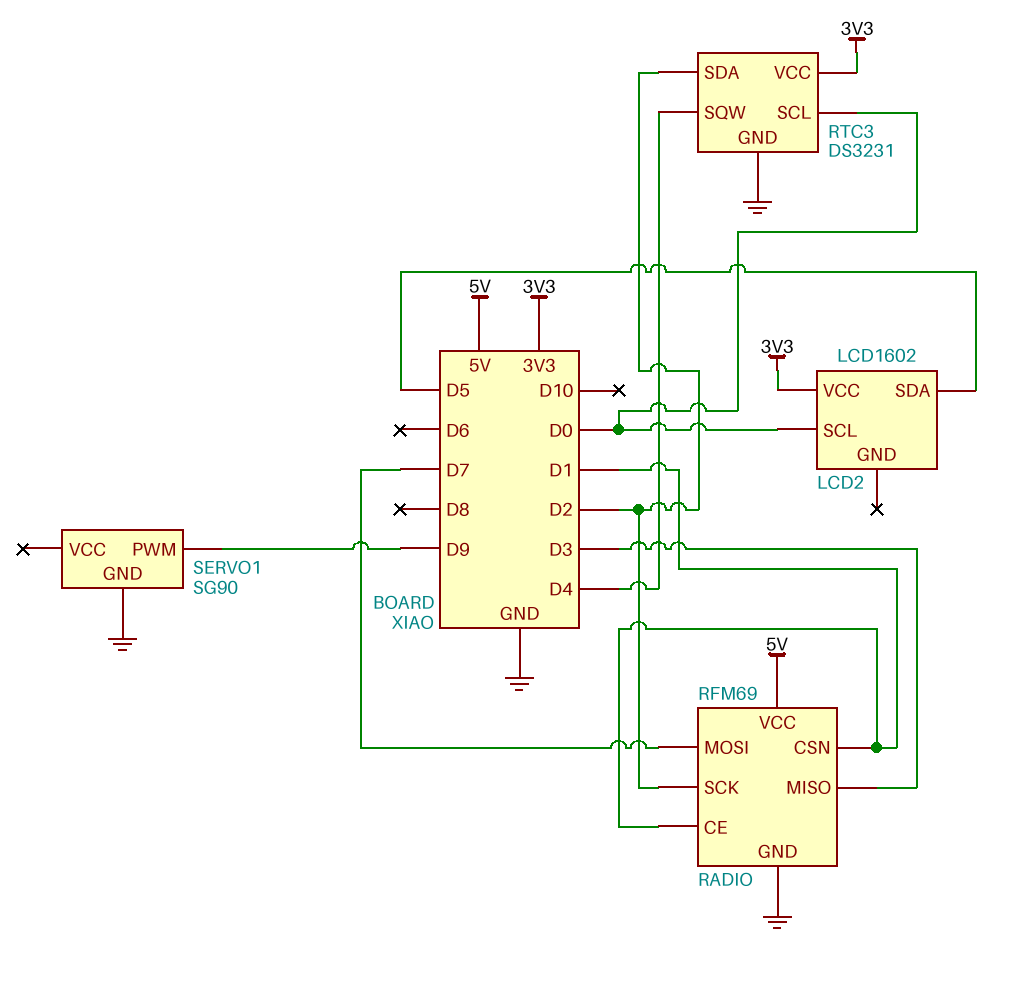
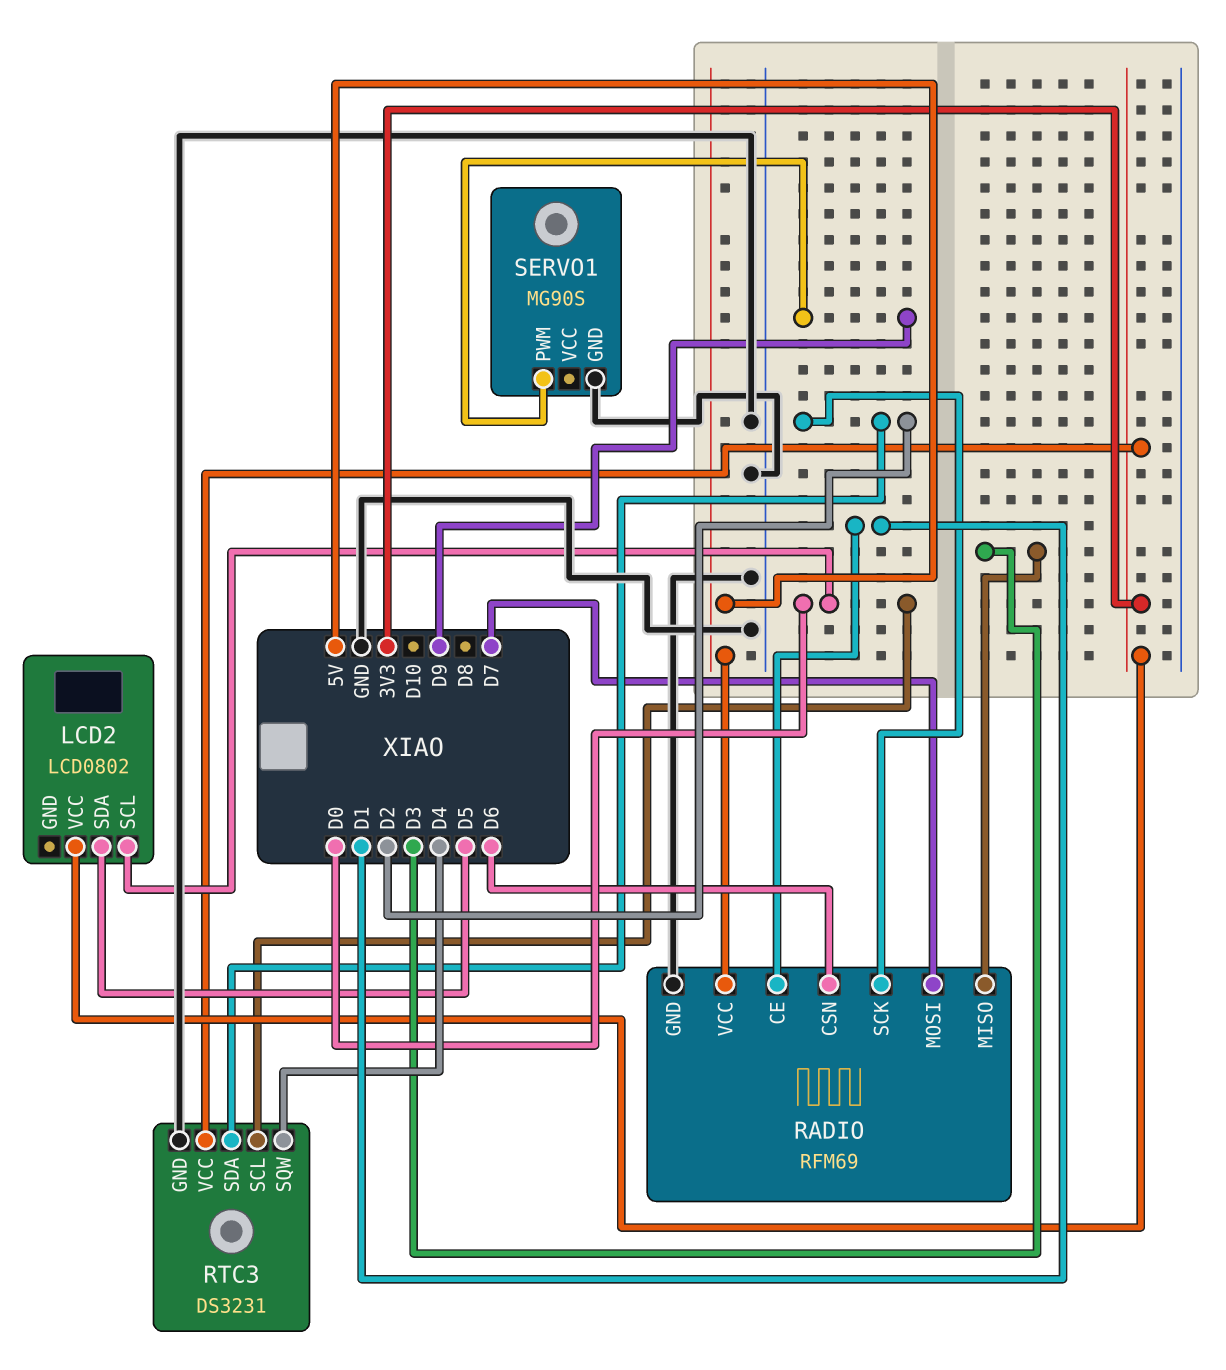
LCD2: LCD1602 -> LCD0802
RADIO pin CSN: D1 -> D6
SERVO1: SG90 -> MG90S

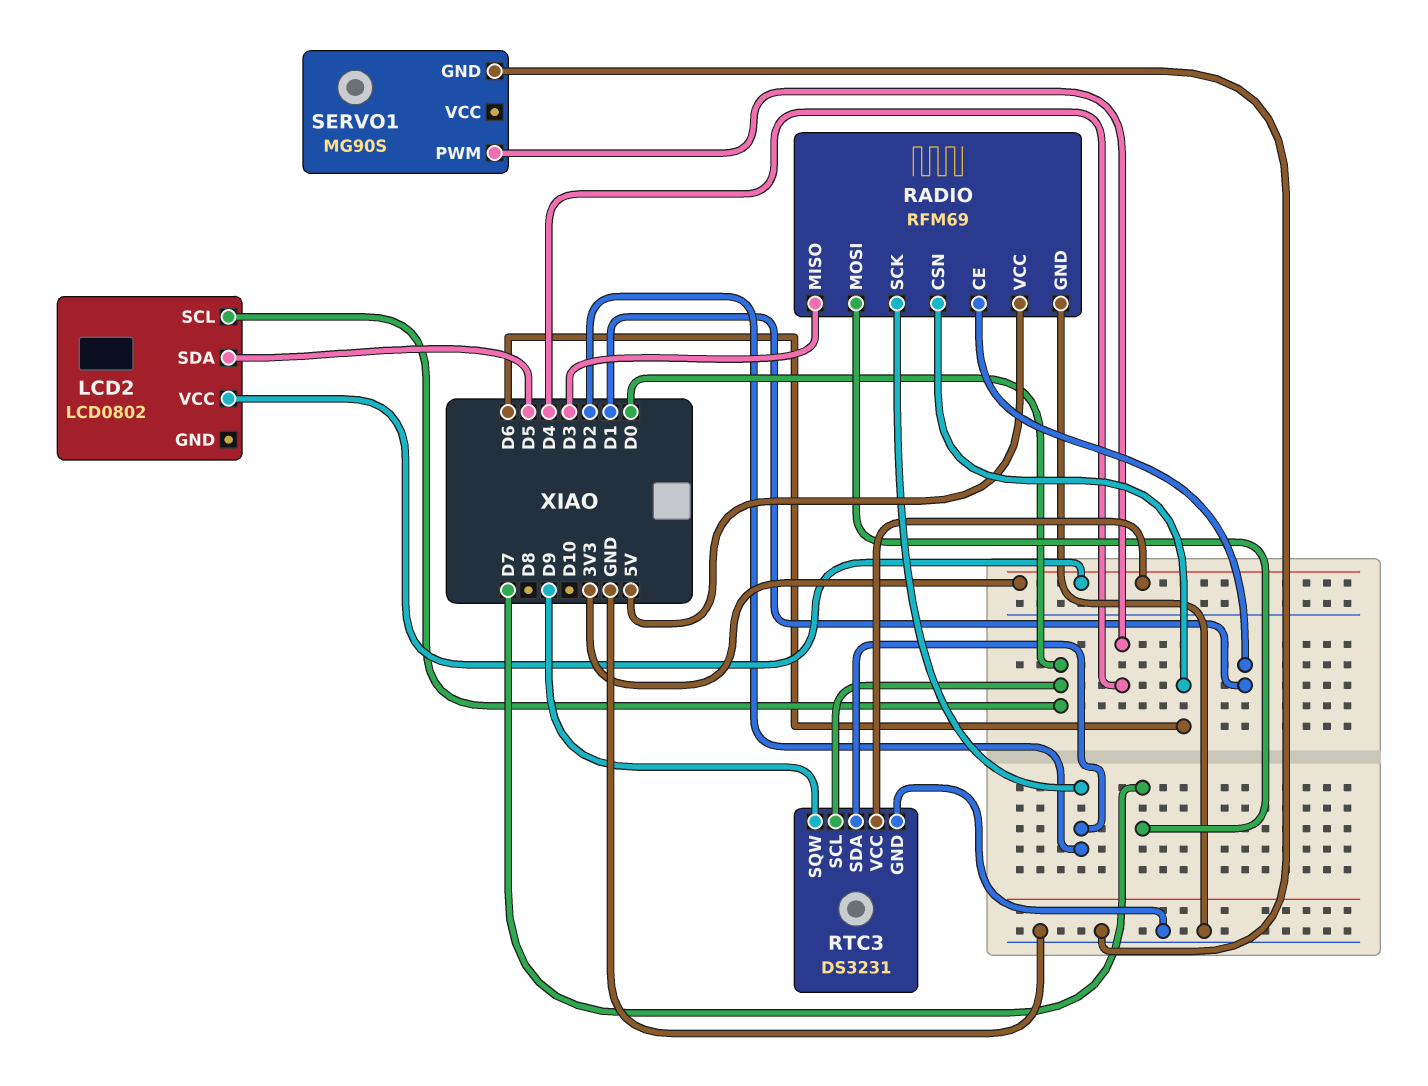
RTC3 pin SQW: D4 -> D9
SERVO1 pin PWM: D9 -> D4

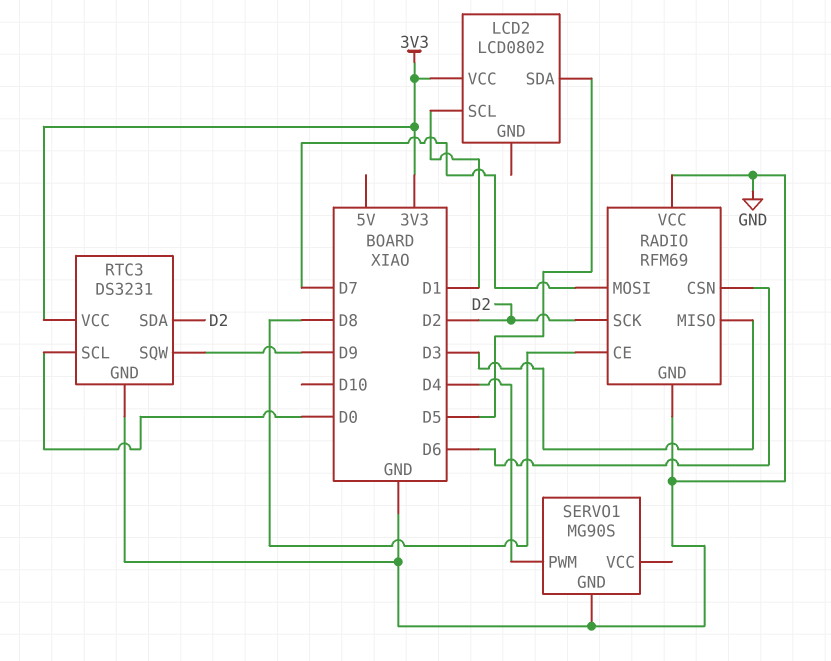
LCD2 pin SCL: D0 -> D1
RADIO pin CE: D1 -> D8
RADIO pin VCC: 5V -> GND

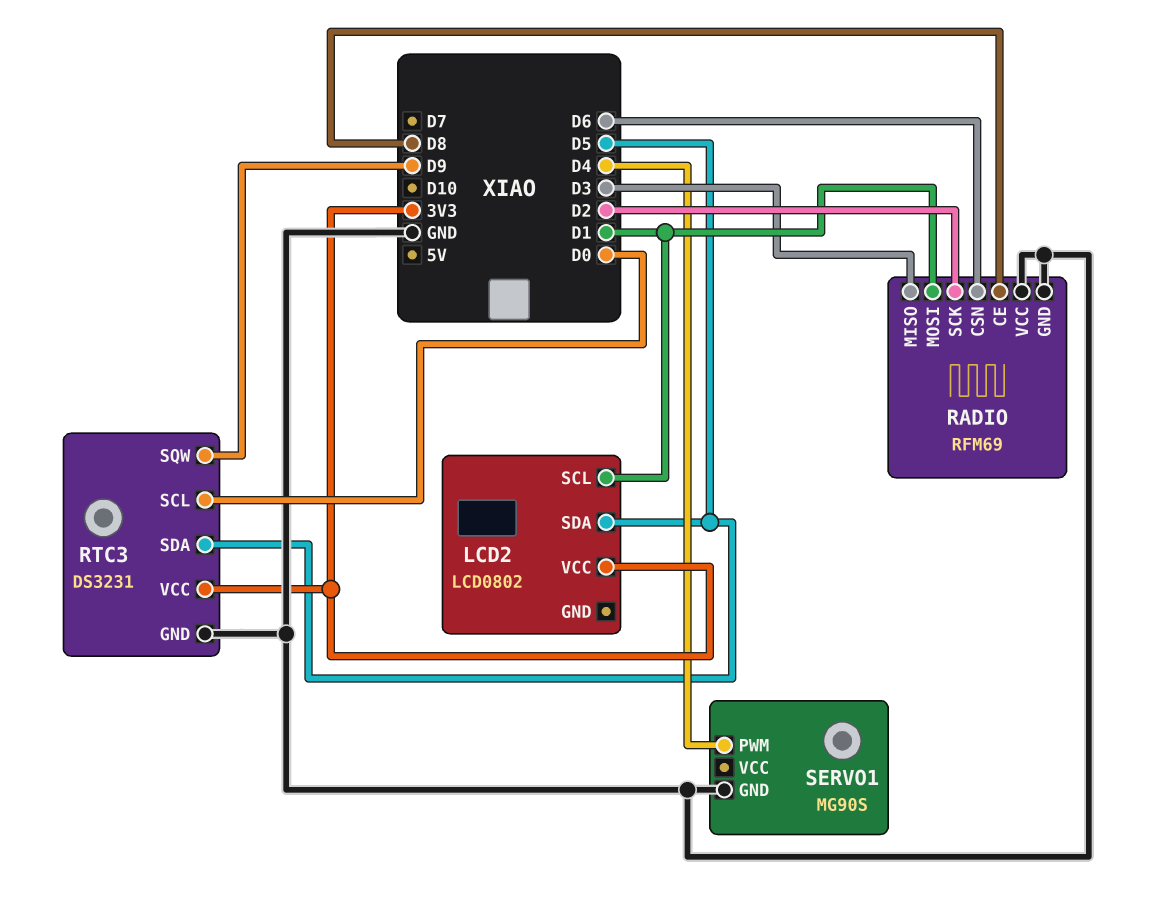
RADIO pin MOSI: D7 -> D1
RTC3 pin SDA: D2 -> D5

